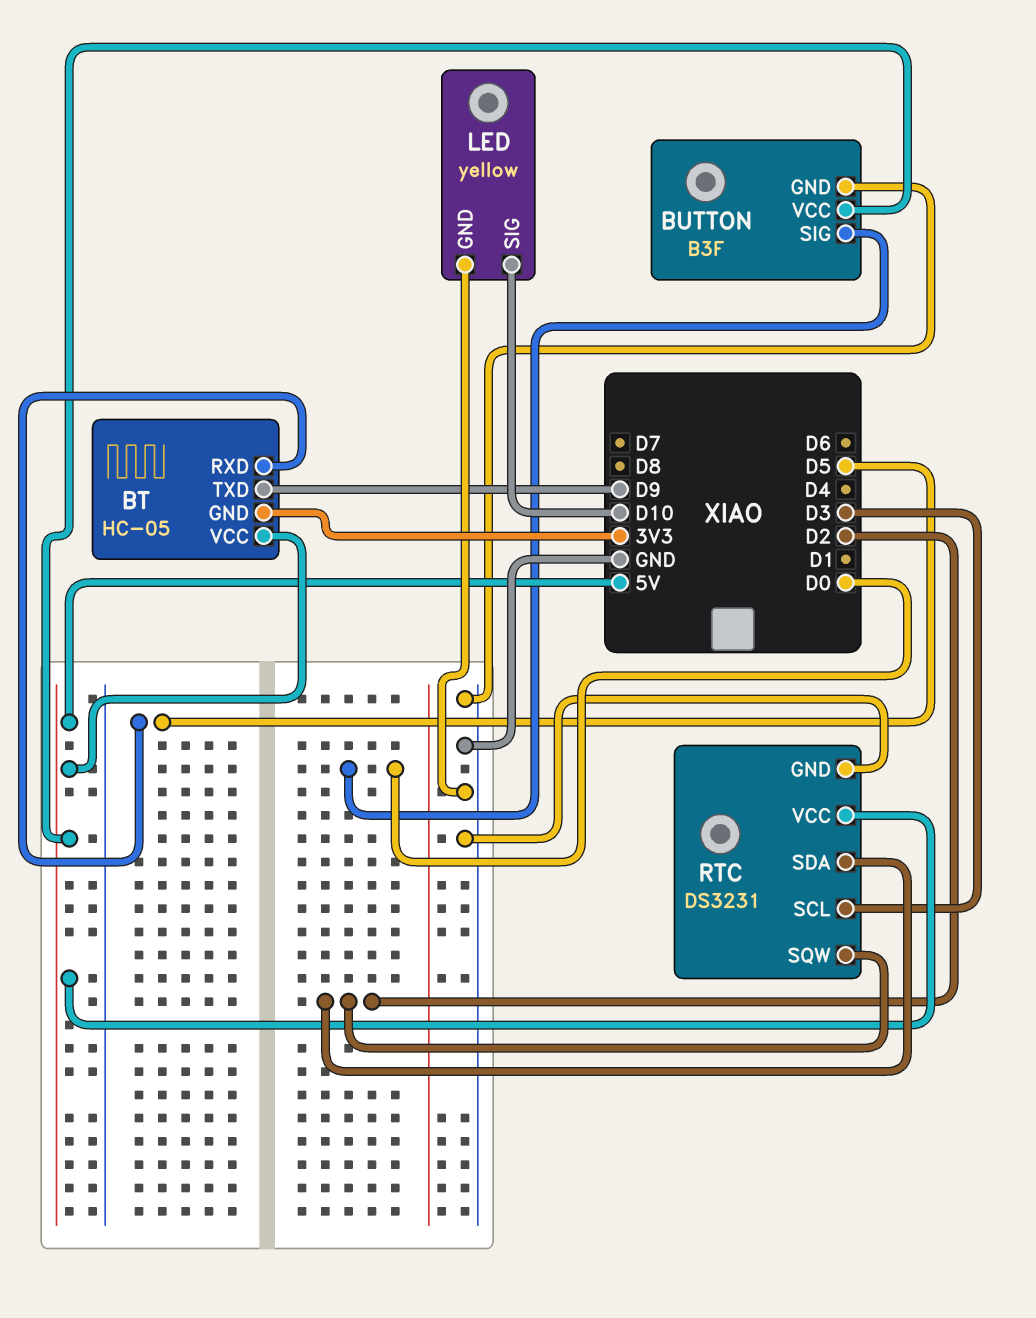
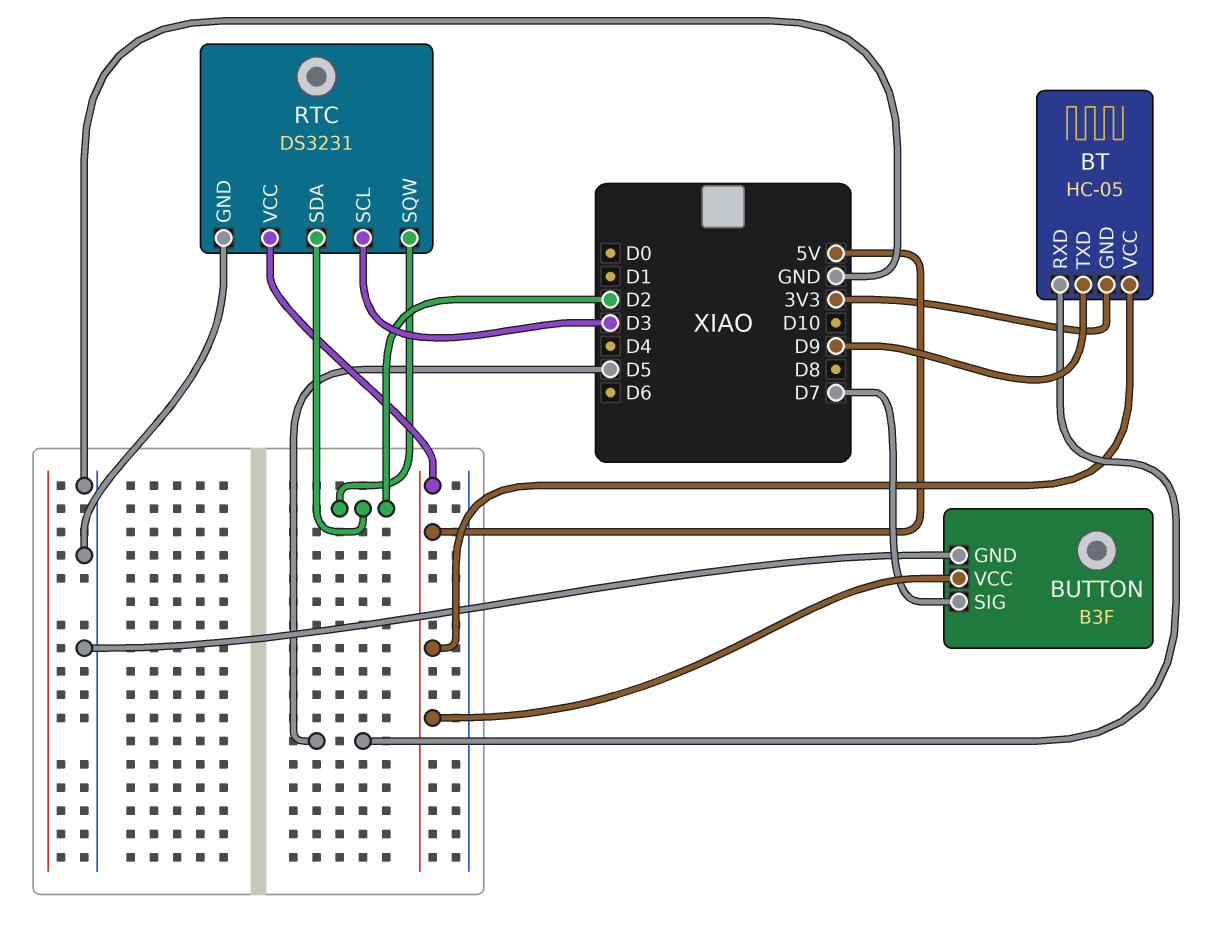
BUTTON pin SIG: D0 -> D7
LED: yellow -> none
LED pin GND: GND -> none
LED pin SIG: D10 -> none

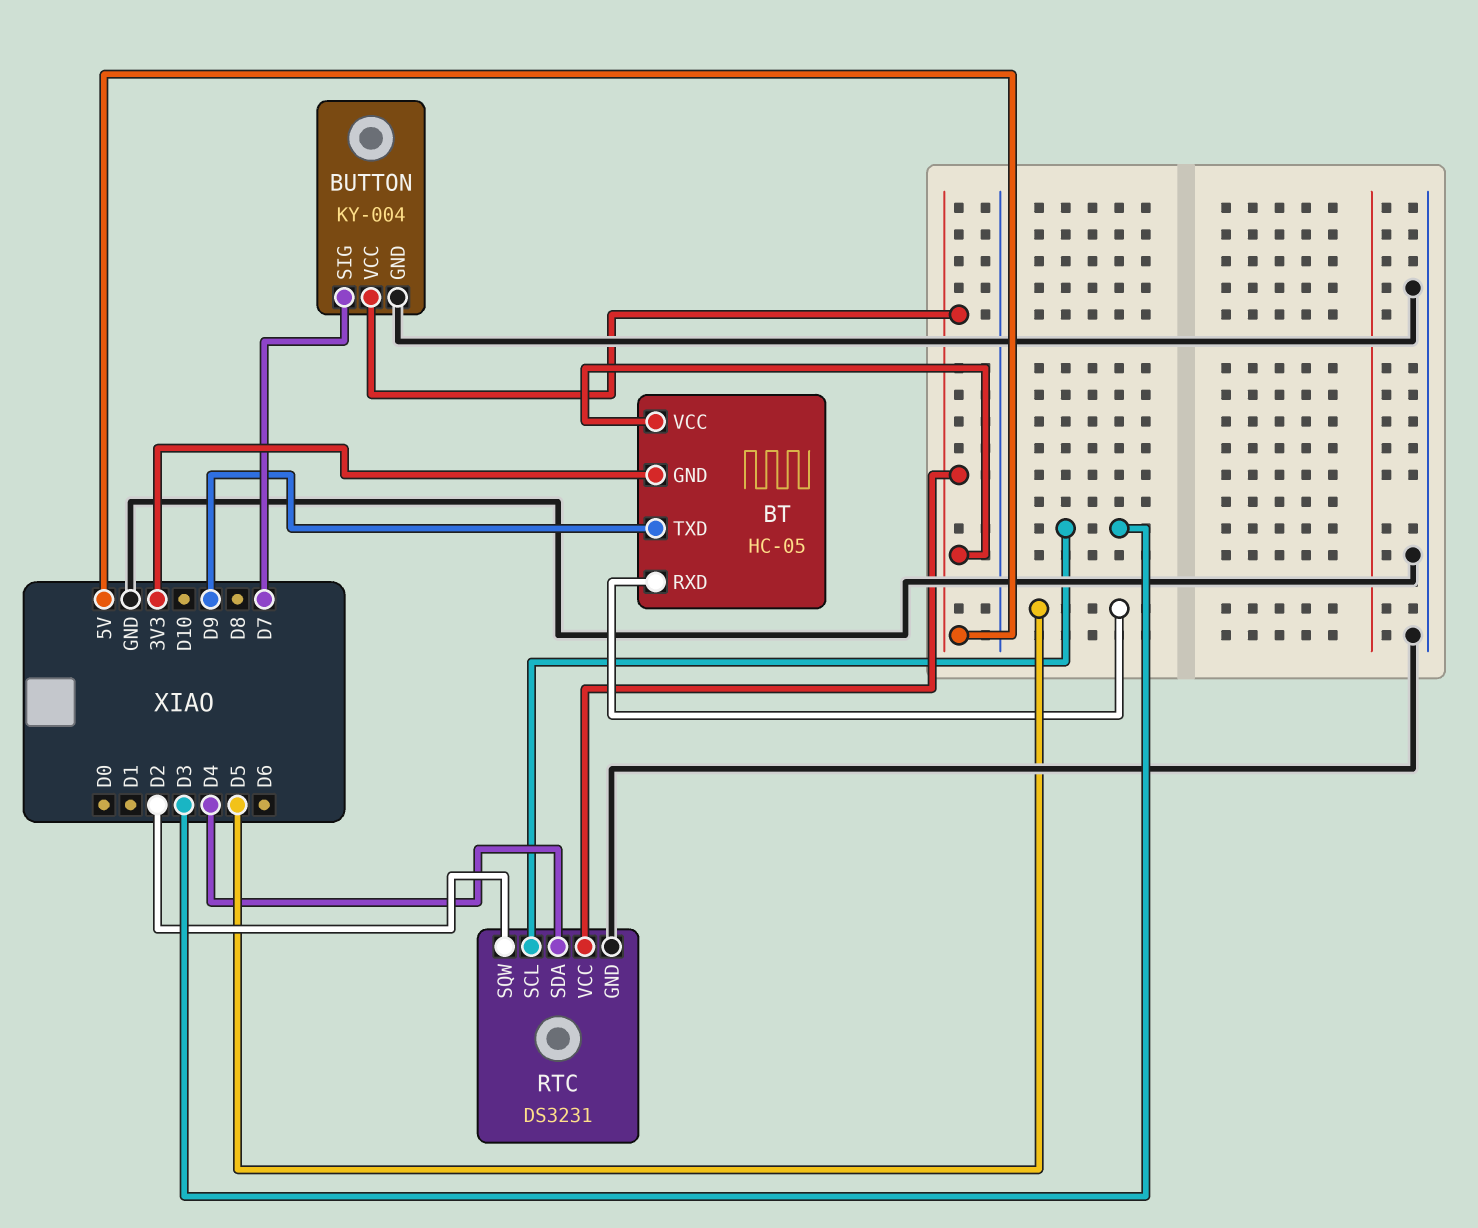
BUTTON: B3F -> KY-004
RTC pin SDA: D2 -> D4

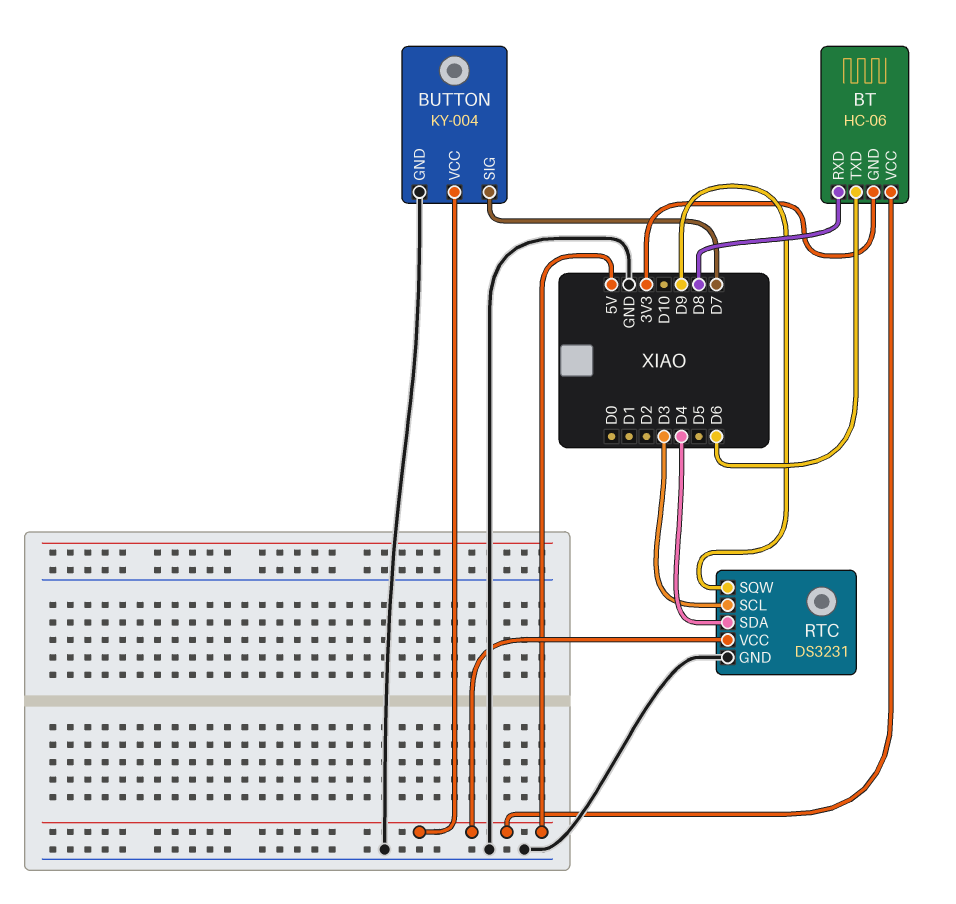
BT: HC-05 -> HC-06
BT pin RXD: D5 -> D8
BT pin TXD: D9 -> D6
RTC pin SQW: D2 -> D9

